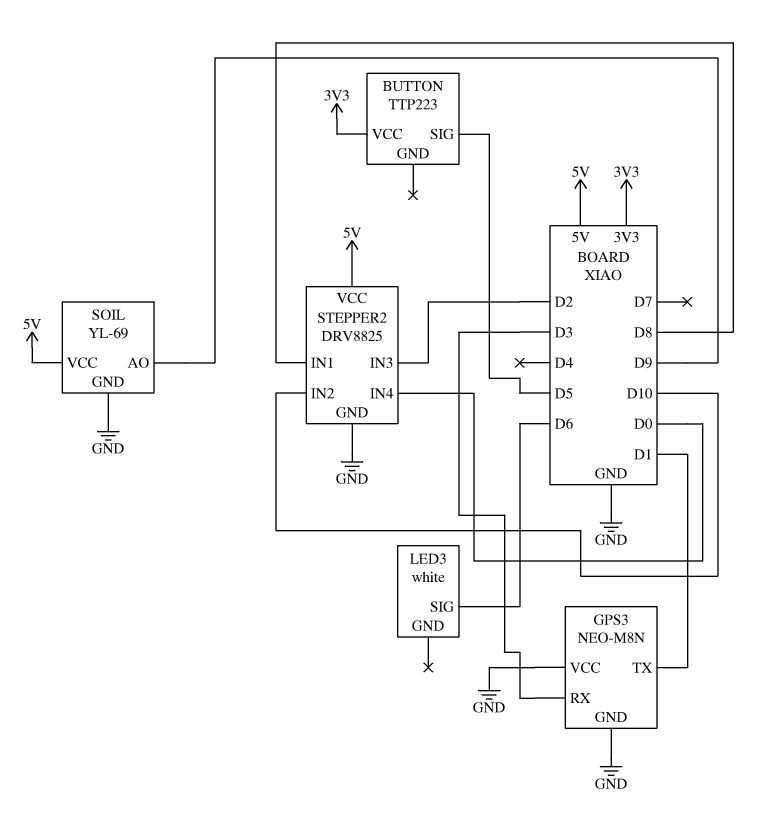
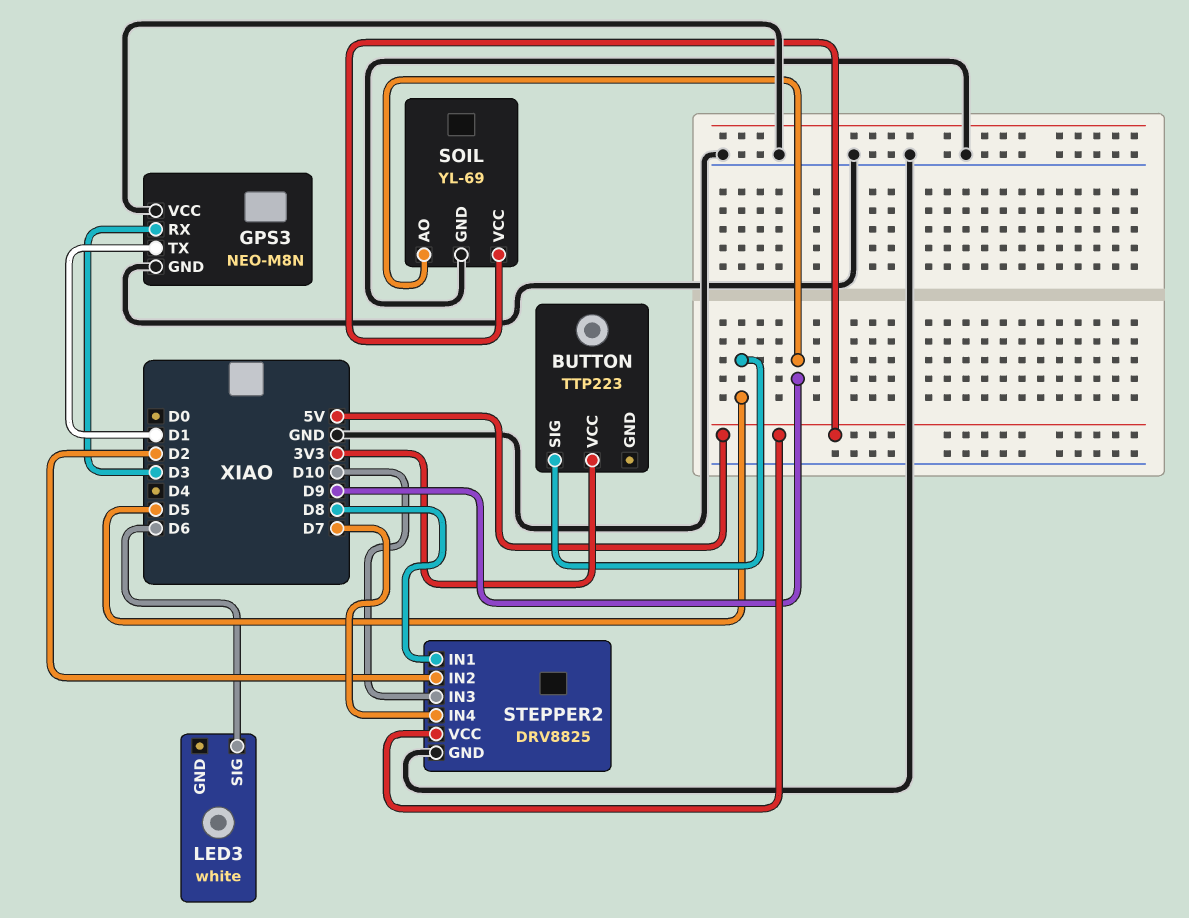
STEPPER2 pin IN2: D10 -> D2
STEPPER2 pin IN3: D2 -> D10
STEPPER2 pin IN4: D0 -> D7

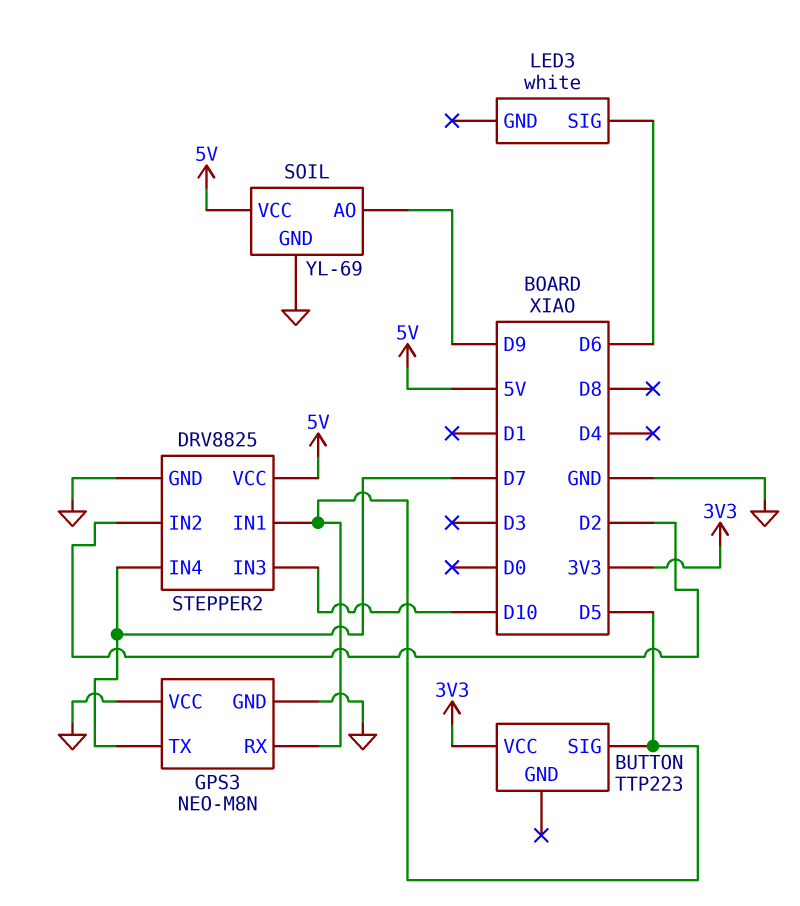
GPS3 pin RX: D3 -> D5
GPS3 pin TX: D1 -> D7
STEPPER2 pin IN1: D8 -> D5

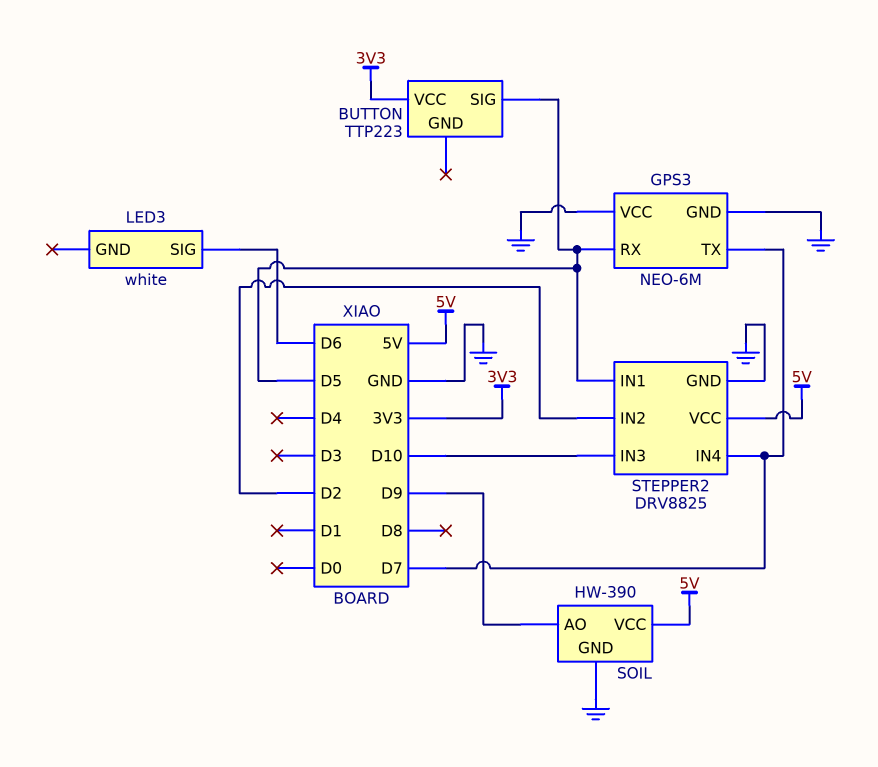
GPS3: NEO-M8N -> NEO-6M
SOIL: YL-69 -> HW-390

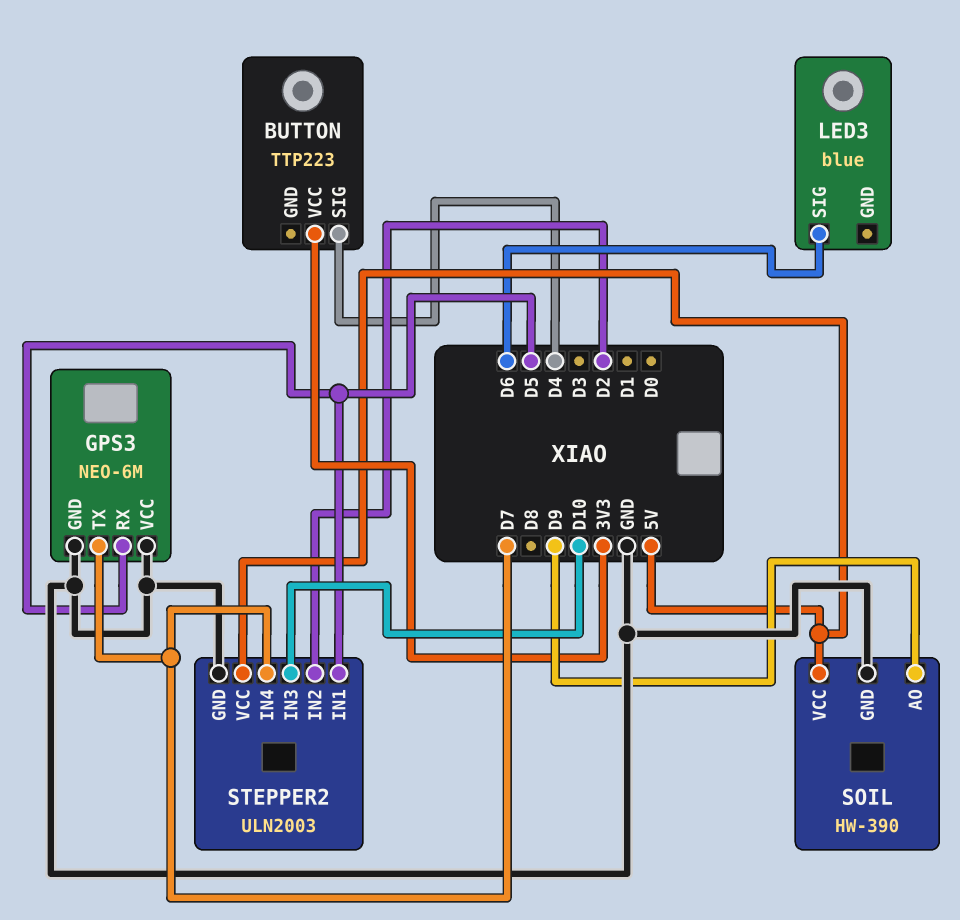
BUTTON pin SIG: D5 -> D4
LED3: white -> blue
STEPPER2: DRV8825 -> ULN2003

